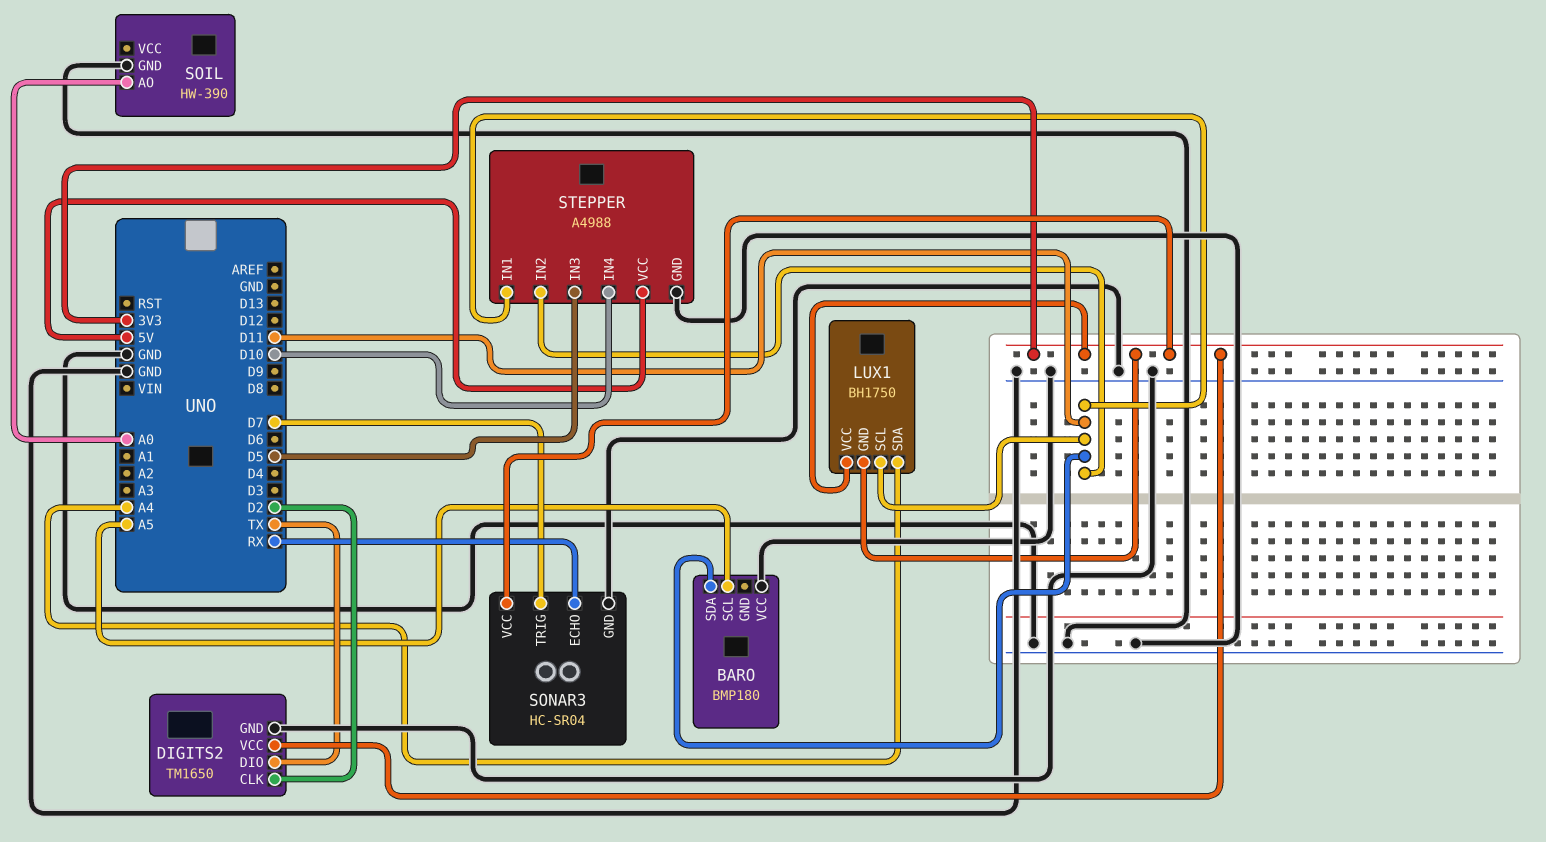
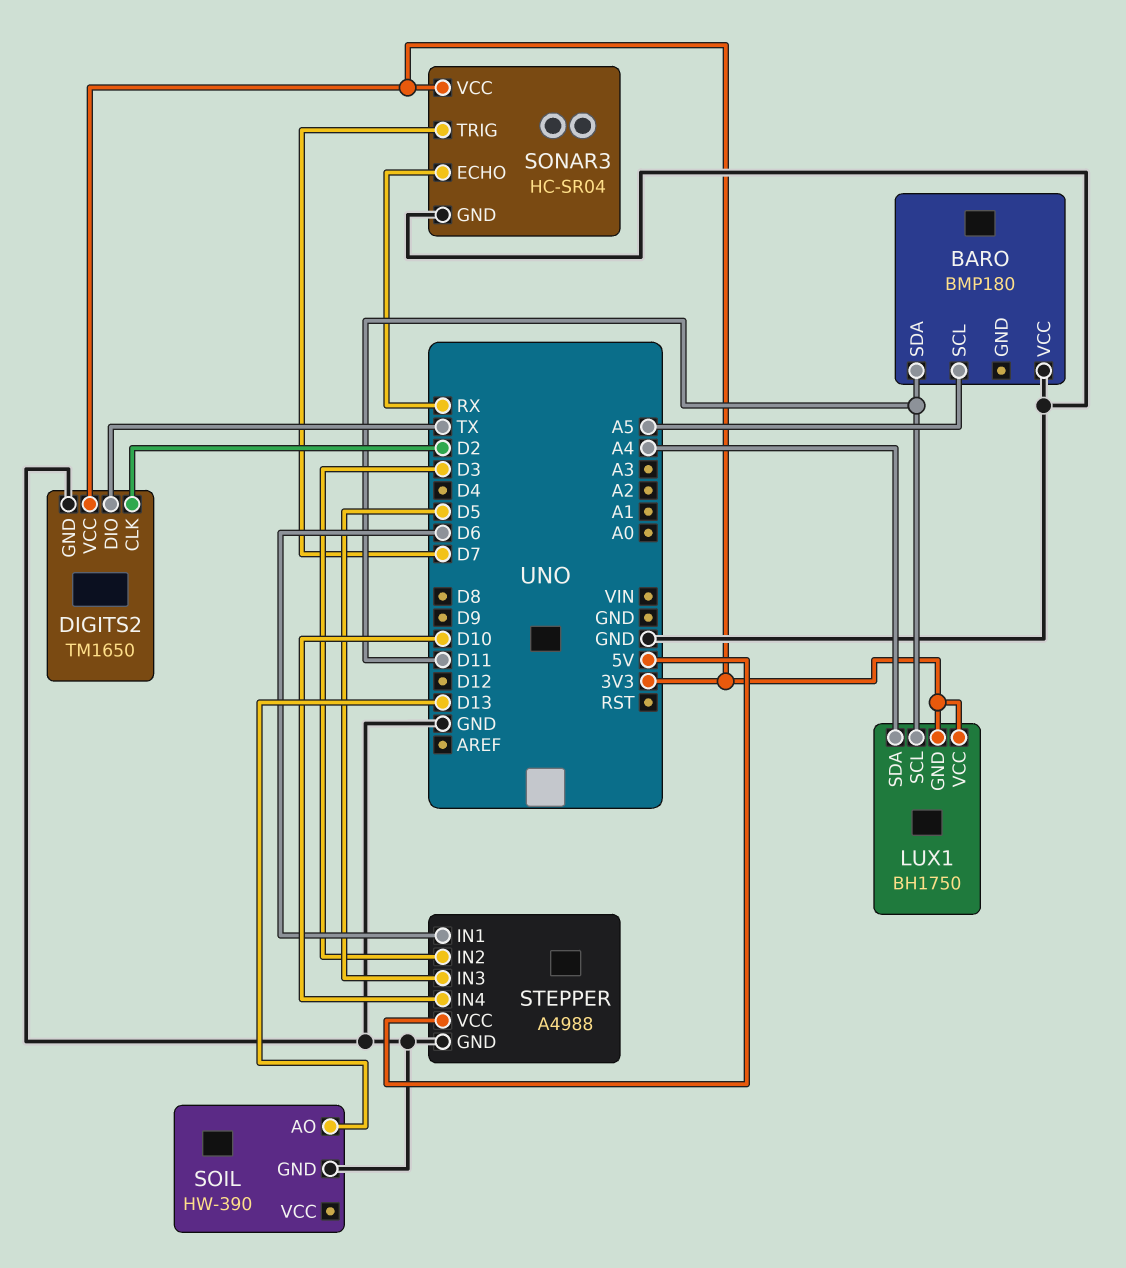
SOIL pin AO: A0 -> D13
STEPPER pin IN1: D11 -> D6
STEPPER pin IN2: D11 -> D3

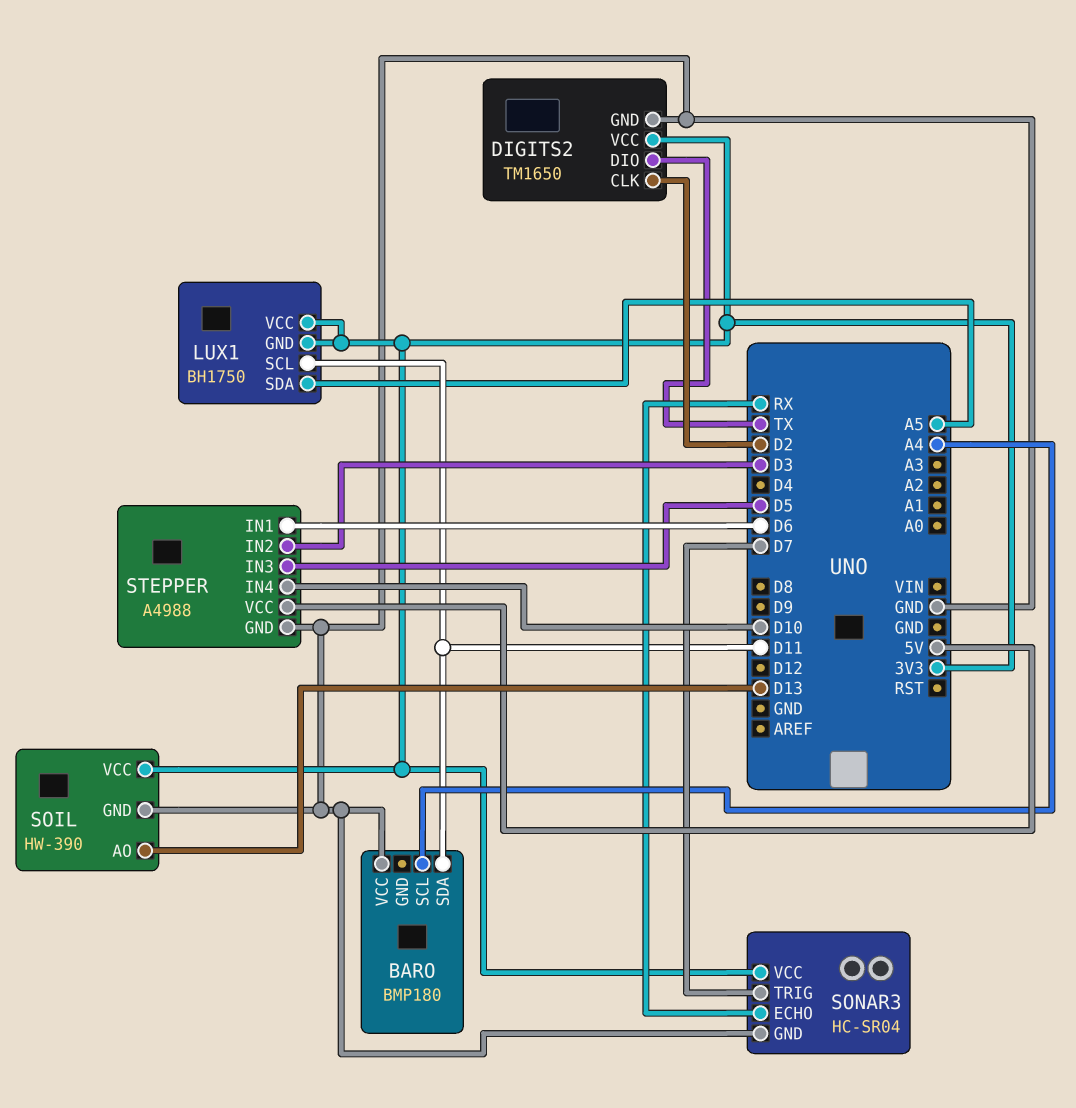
BARO pin SCL: A5 -> A4
LUX1 pin SDA: A4 -> A5
SOIL pin VCC: none -> 3V3

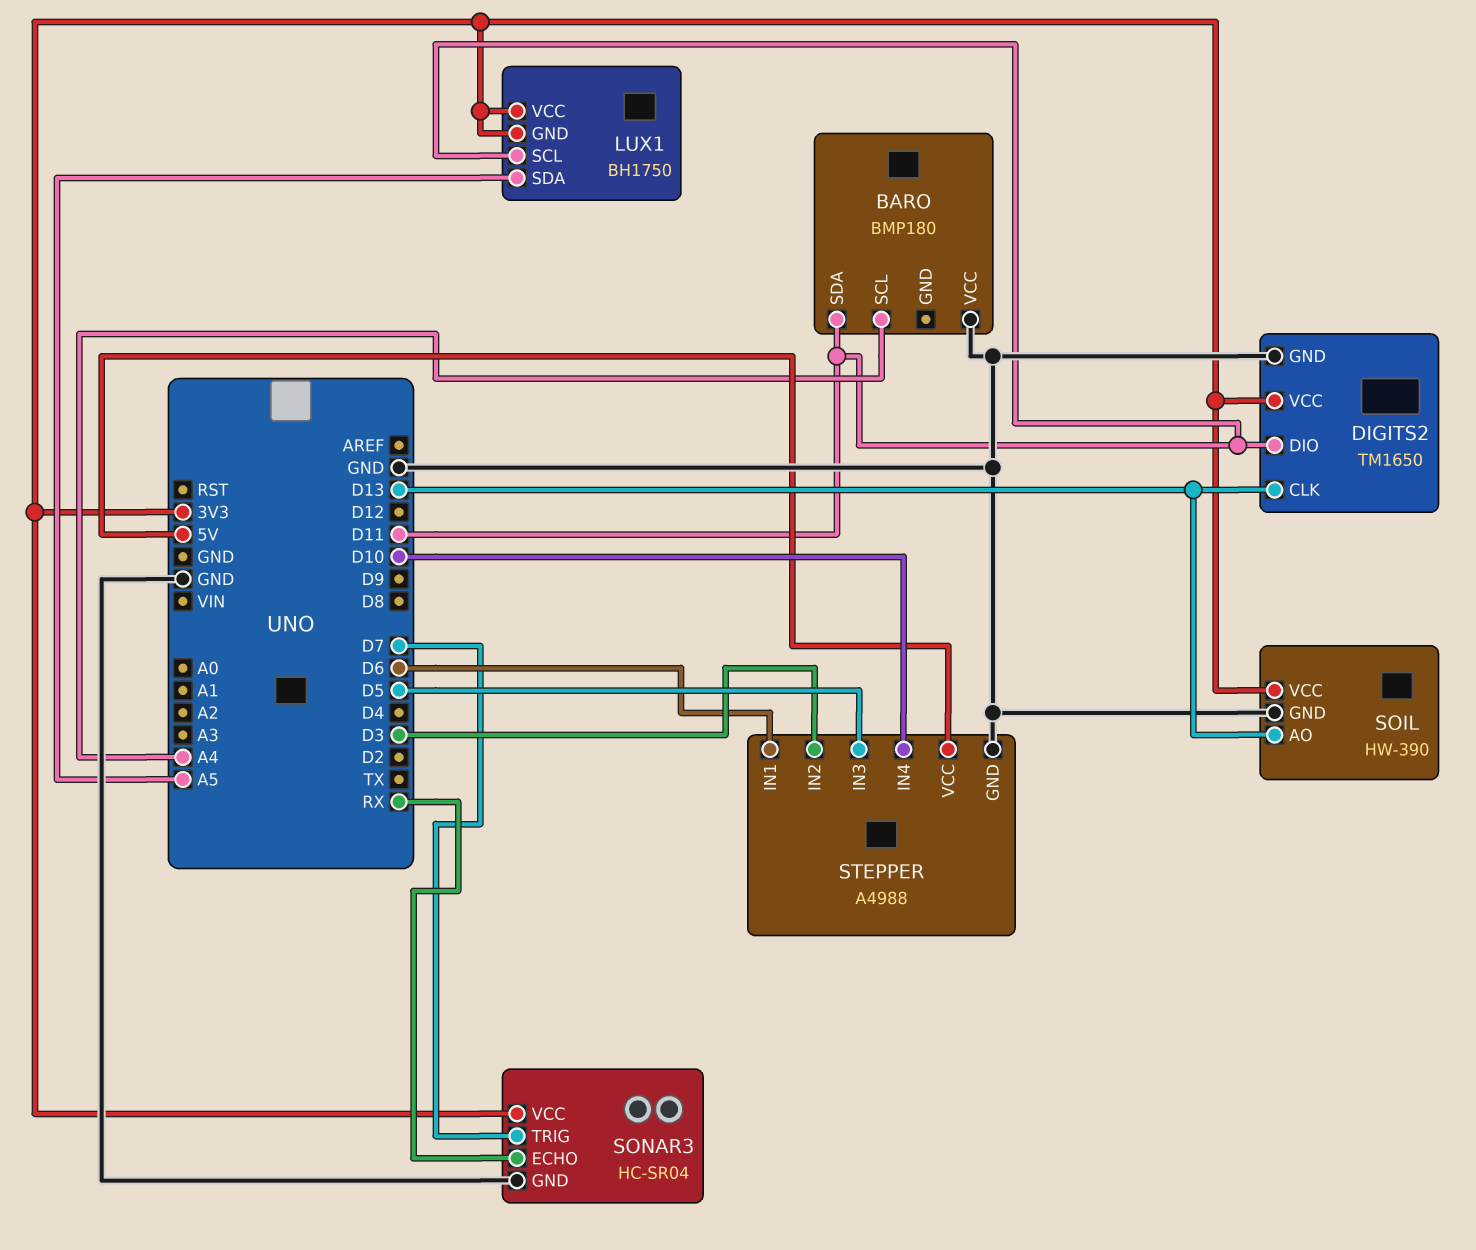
DIGITS2 pin CLK: D2 -> D13
DIGITS2 pin DIO: TX -> D11

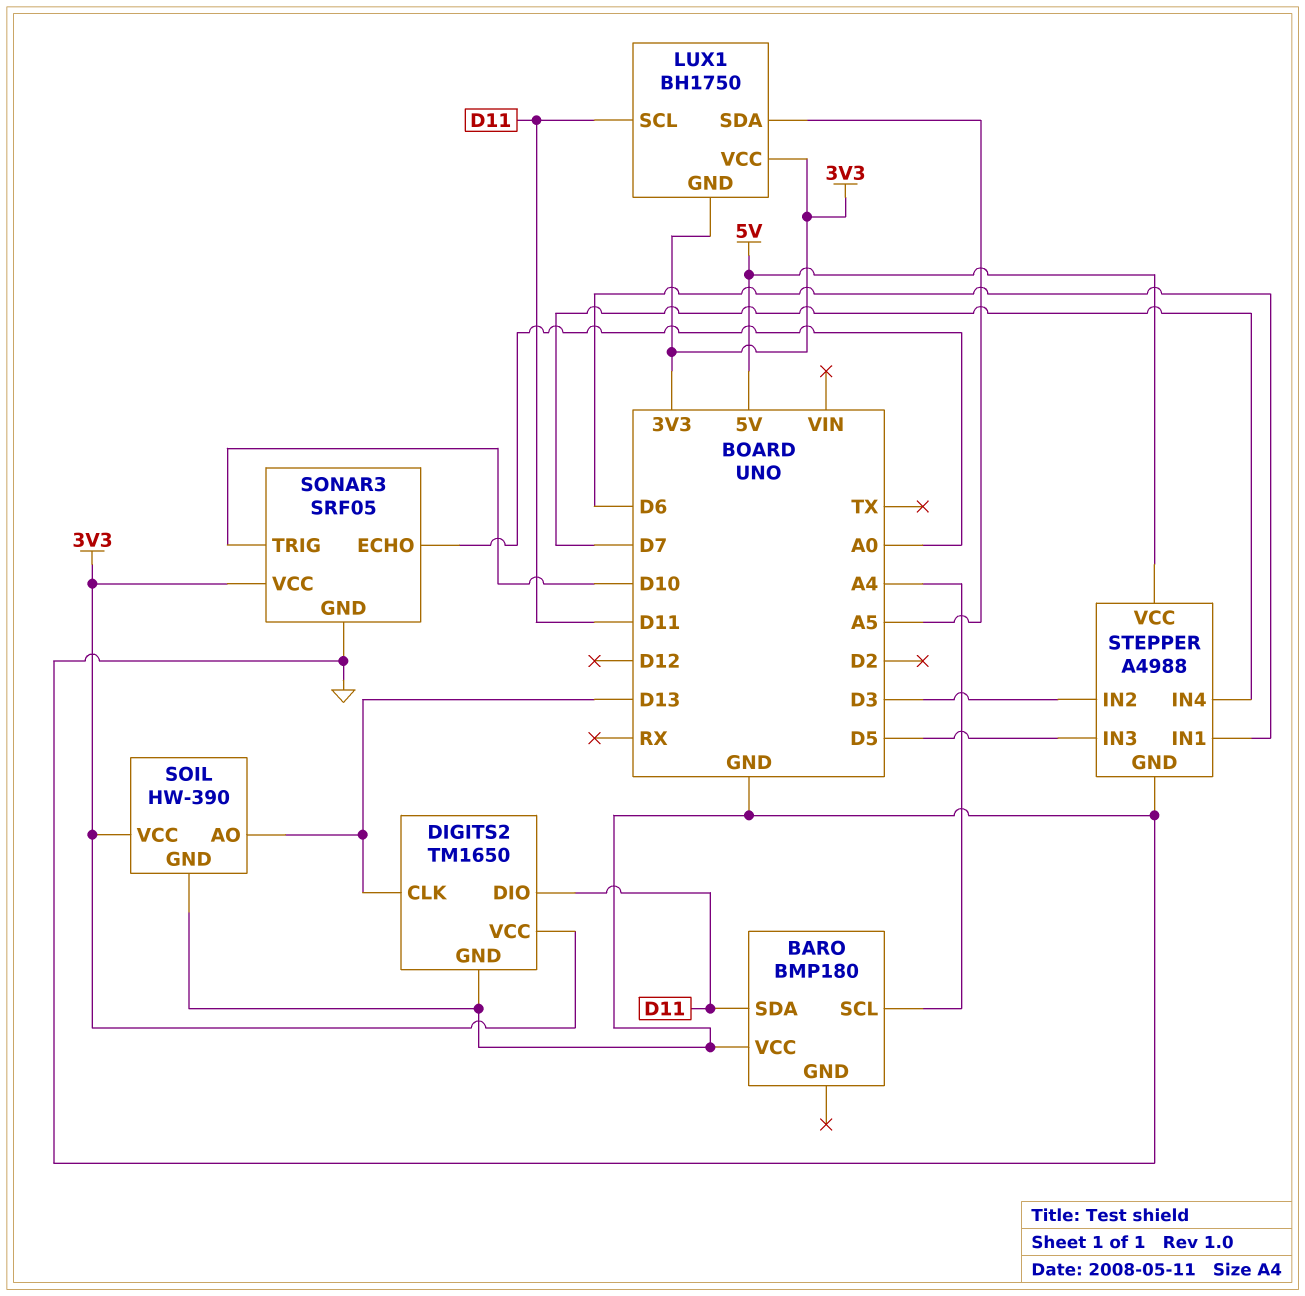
SONAR3: HC-SR04 -> SRF05
SONAR3 pin ECHO: RX -> A0
SONAR3 pin TRIG: D7 -> D10
STEPPER pin IN4: D10 -> D7

